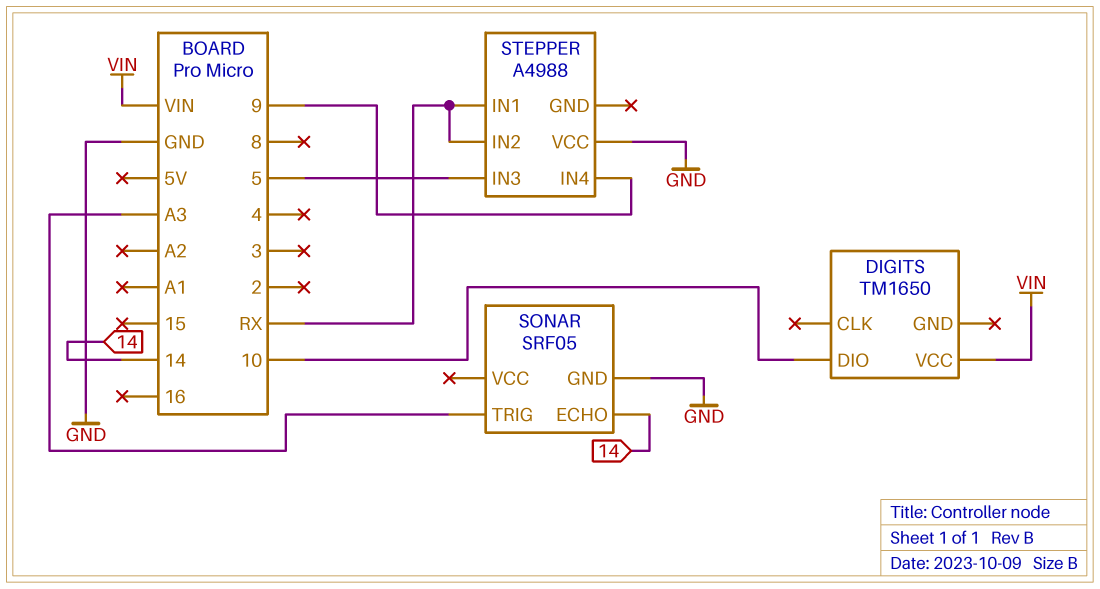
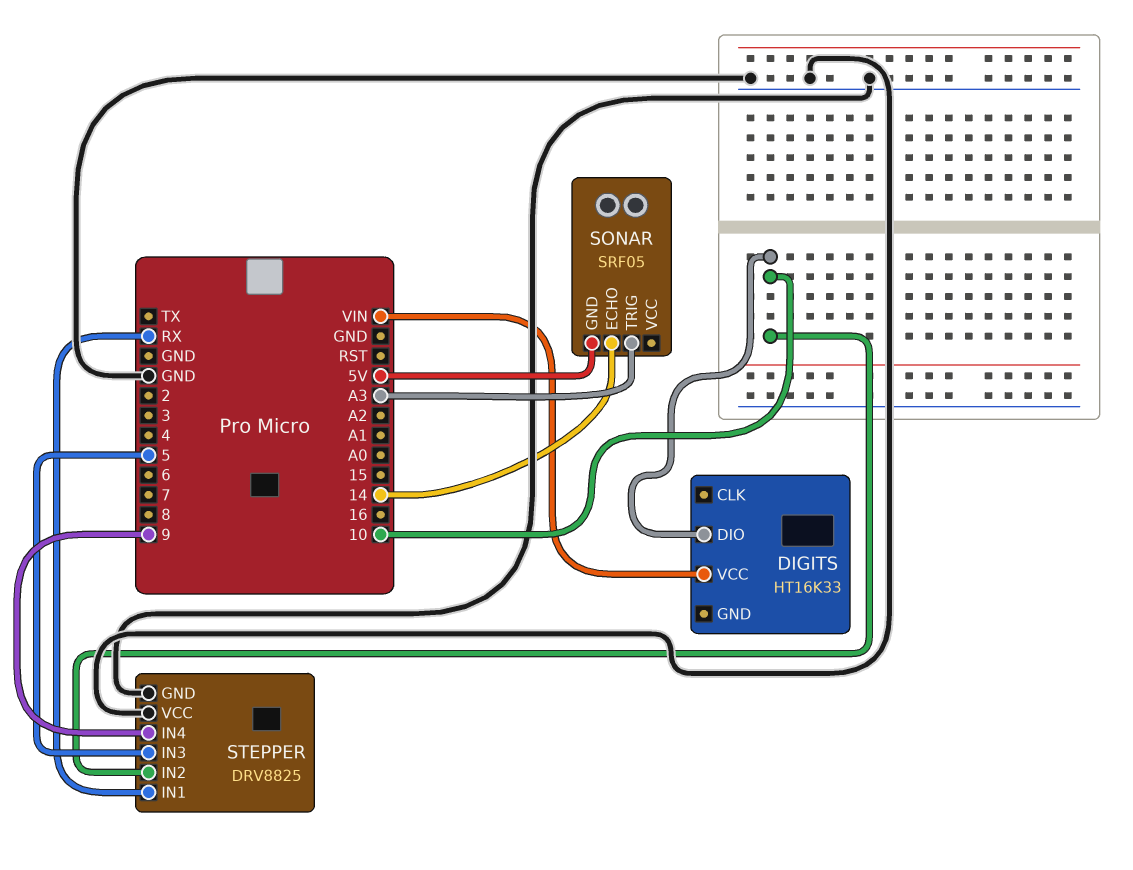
DIGITS: TM1650 -> HT16K33
SONAR pin GND: GND -> 5V
STEPPER: A4988 -> DRV8825
STEPPER pin GND: none -> GND
STEPPER pin IN2: RX -> 10

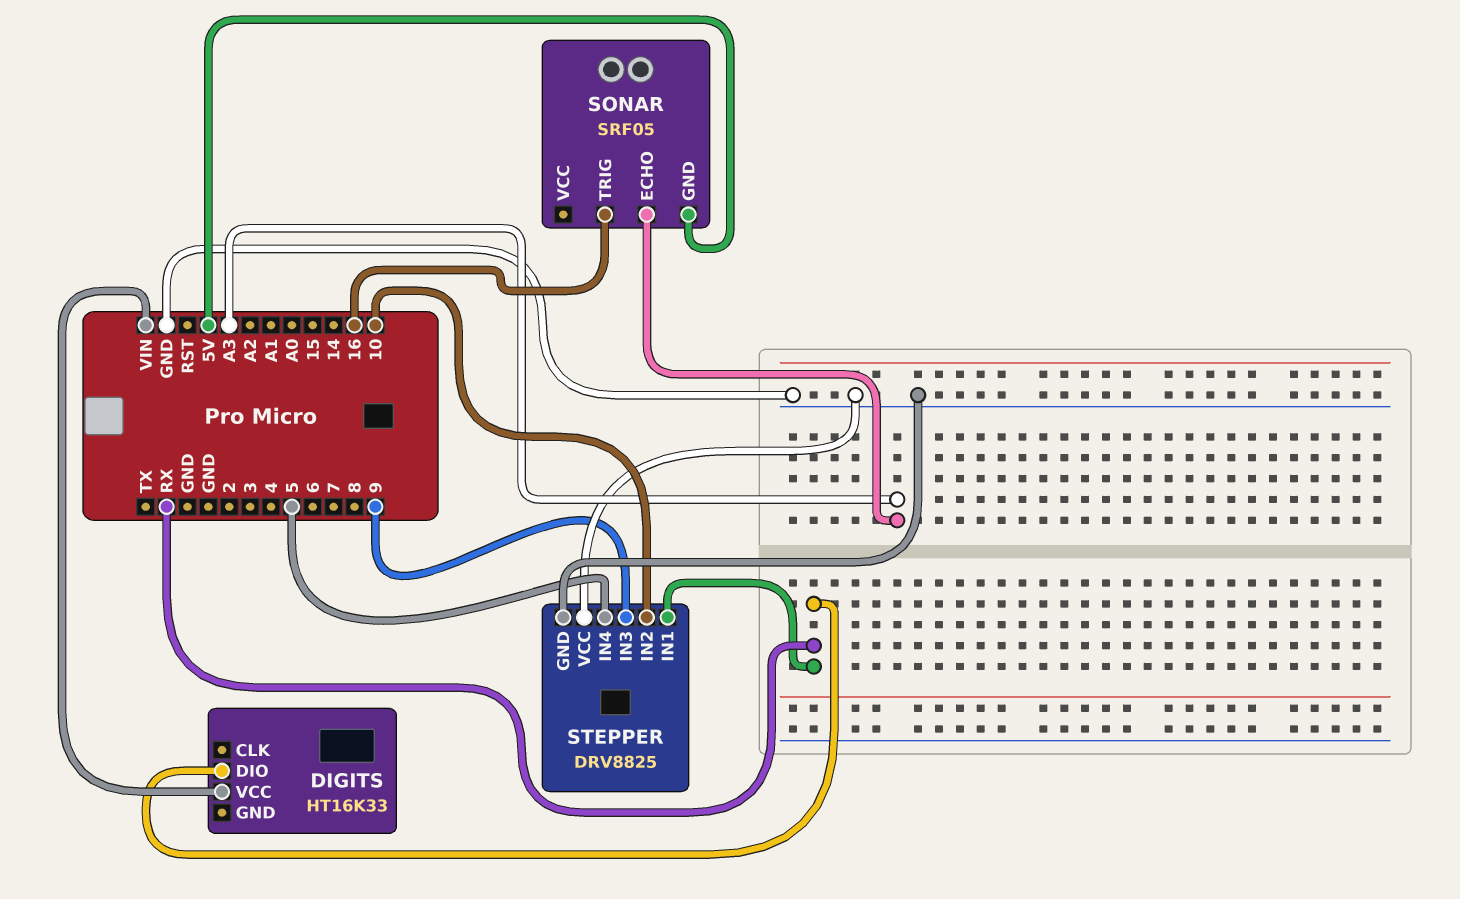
DIGITS pin DIO: 10 -> RX
SONAR pin ECHO: 14 -> A3
SONAR pin TRIG: A3 -> 16
STEPPER pin IN3: 5 -> 9
STEPPER pin IN4: 9 -> 5

